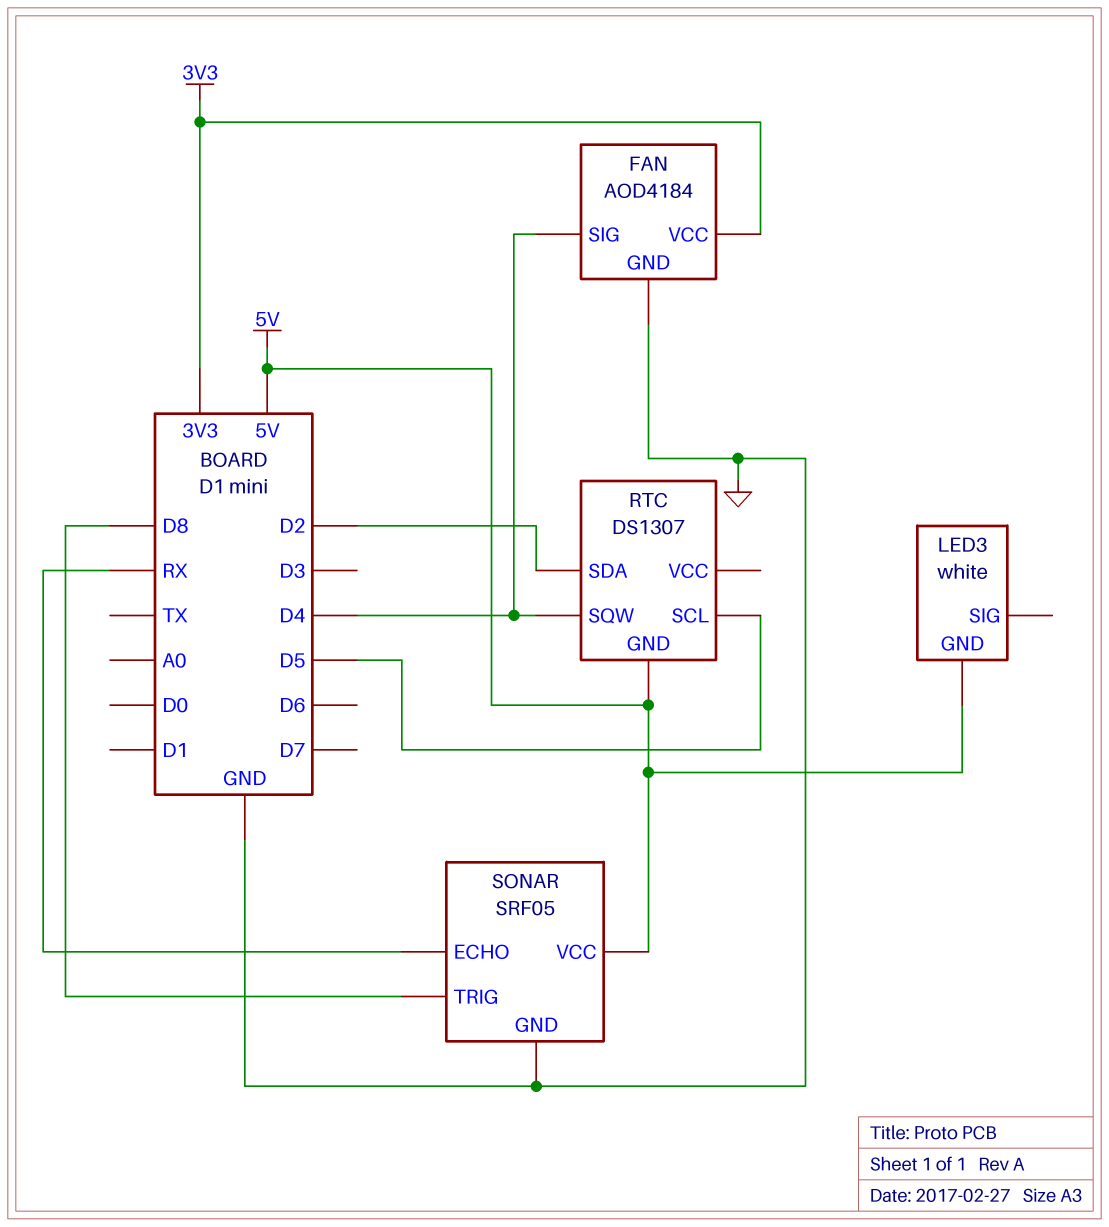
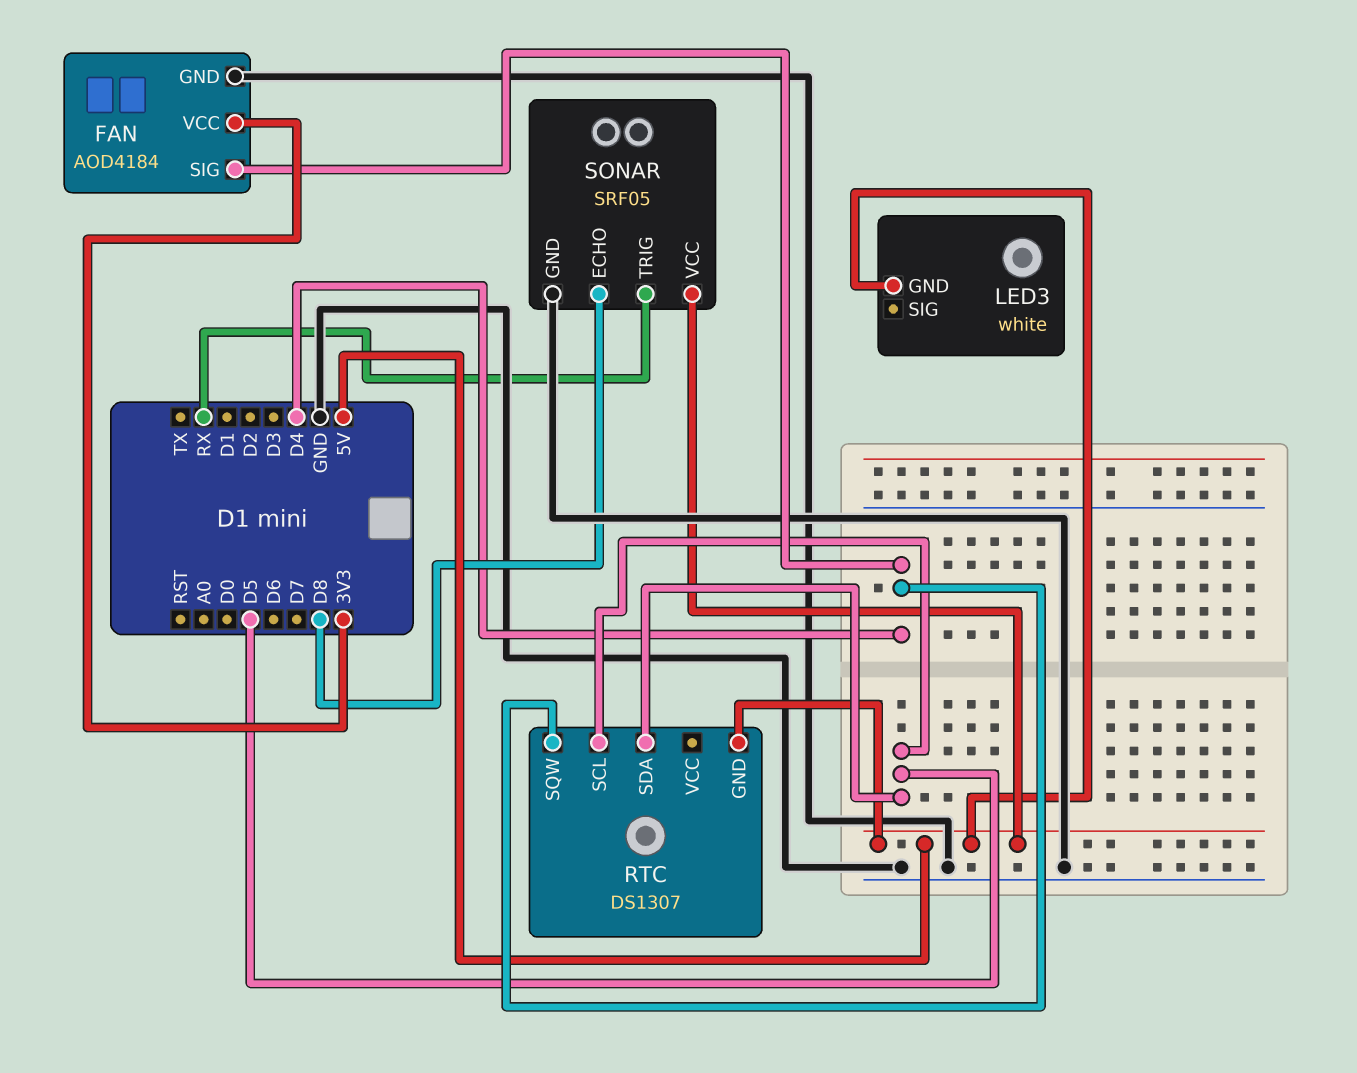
RTC pin SDA: D2 -> D5
SONAR pin ECHO: RX -> D8
SONAR pin TRIG: D8 -> RX

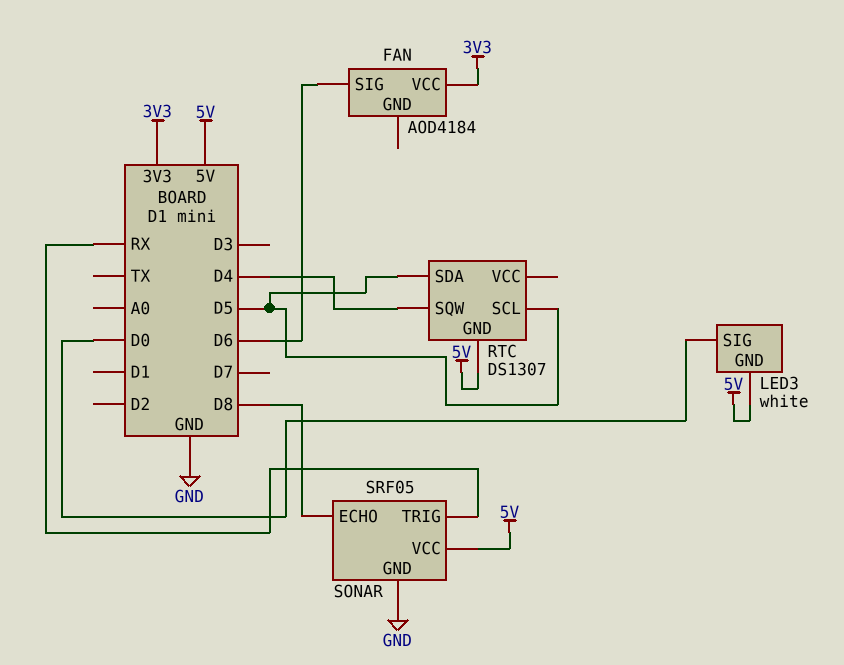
FAN pin GND: GND -> none
FAN pin SIG: D4 -> D6
LED3 pin SIG: none -> D0

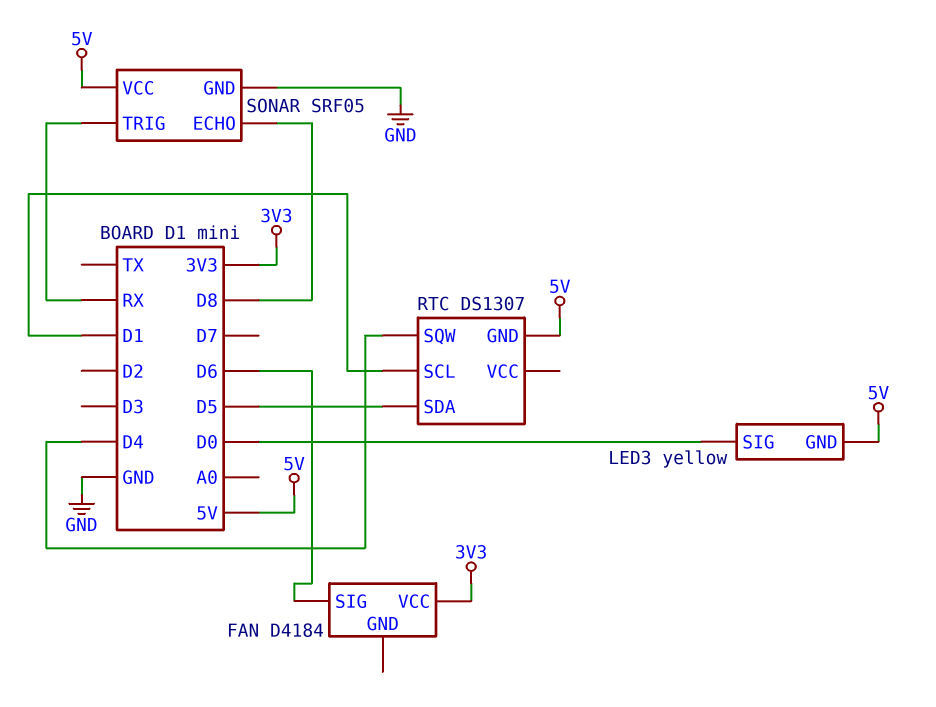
FAN: AOD4184 -> D4184
LED3: white -> yellow
RTC pin SCL: D5 -> D1

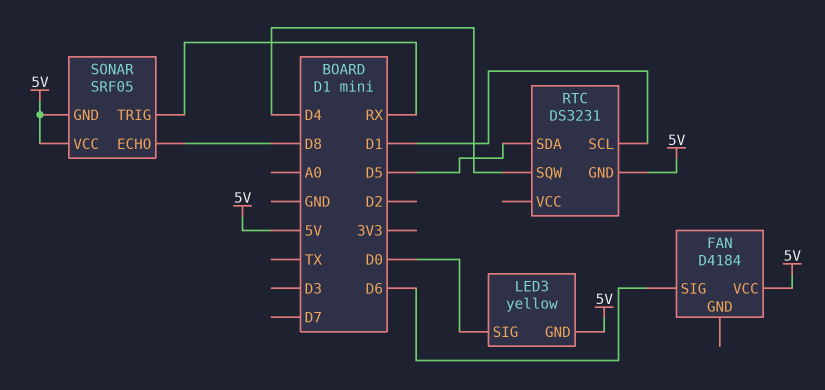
FAN pin VCC: 3V3 -> 5V
RTC: DS1307 -> DS3231
SONAR pin GND: GND -> 5V

